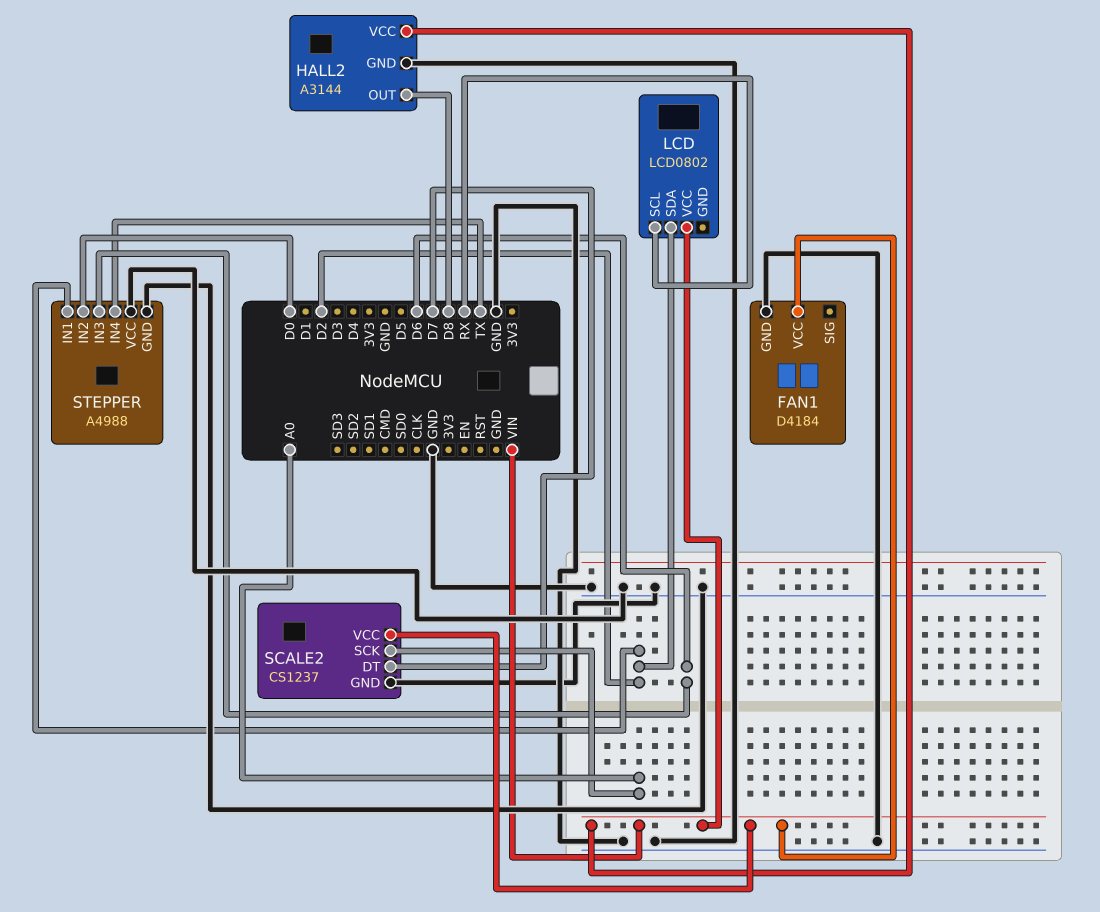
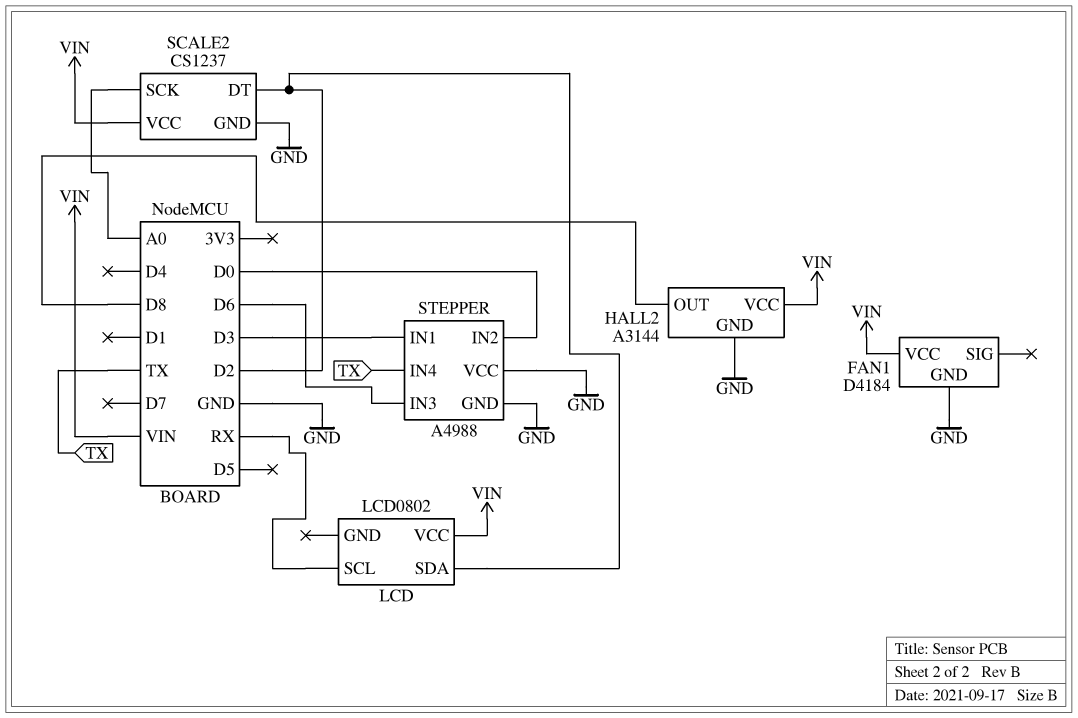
SCALE2 pin DT: D7 -> D2
STEPPER pin IN1: D2 -> D3

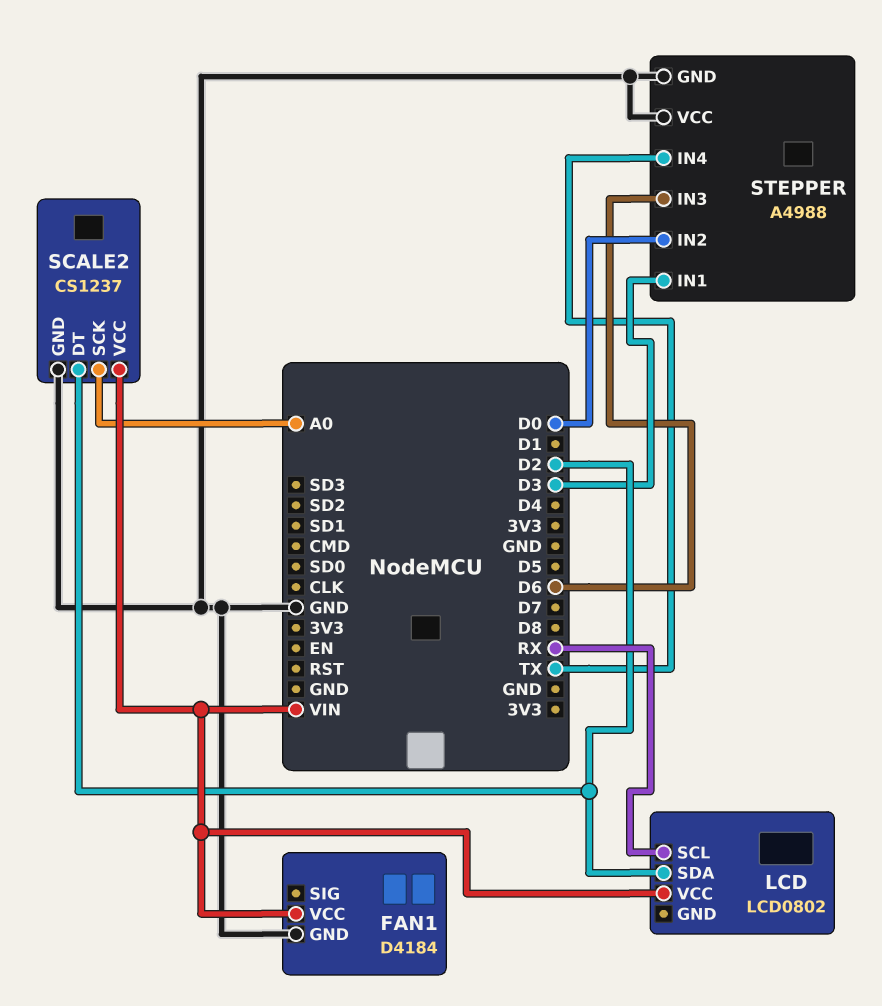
HALL2: A3144 -> none
HALL2 pin GND: GND -> none
HALL2 pin OUT: D8 -> none
HALL2 pin VCC: VIN -> none

